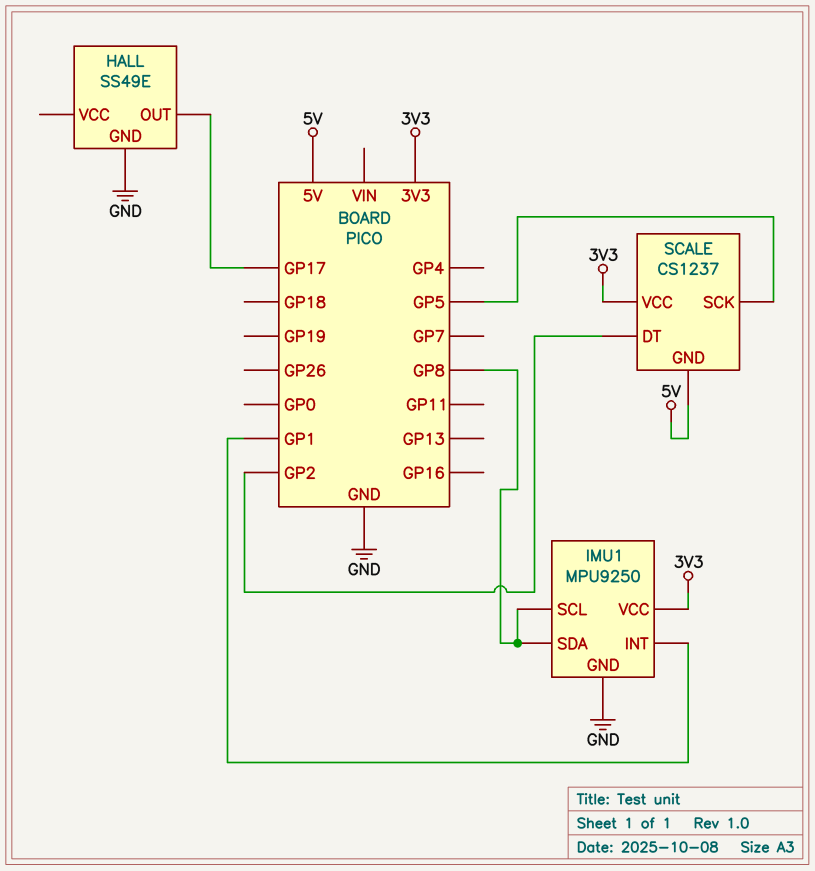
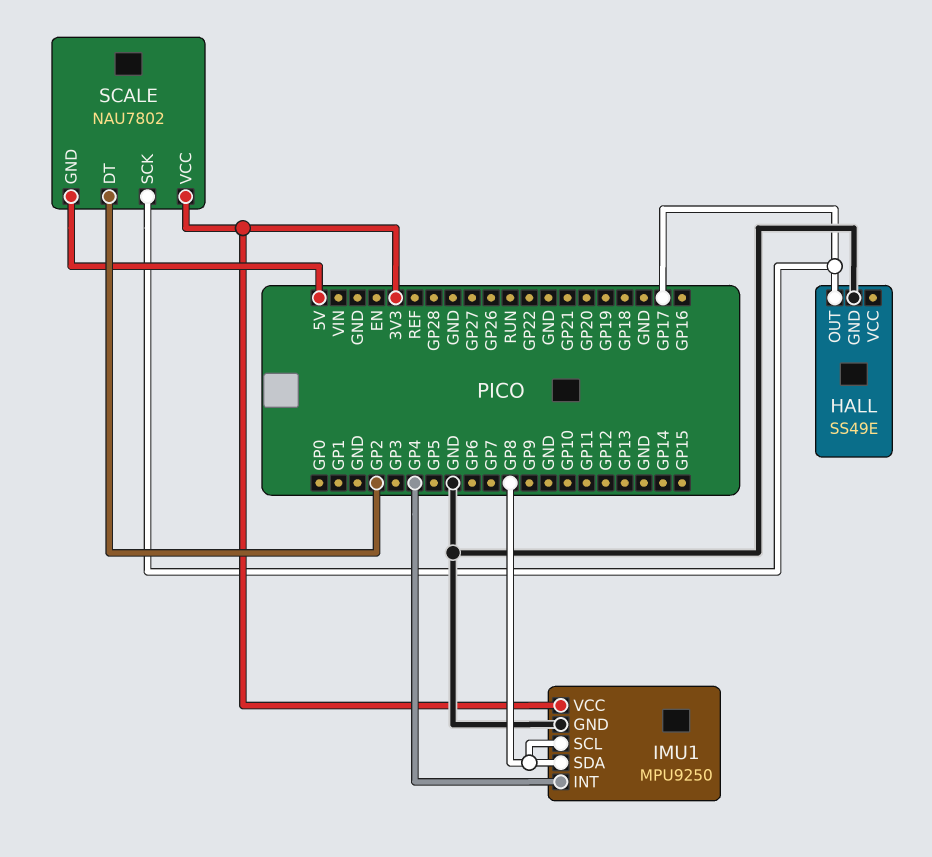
IMU1 pin INT: GP1 -> GP4
SCALE: CS1237 -> NAU7802
SCALE pin SCK: GP5 -> GP17

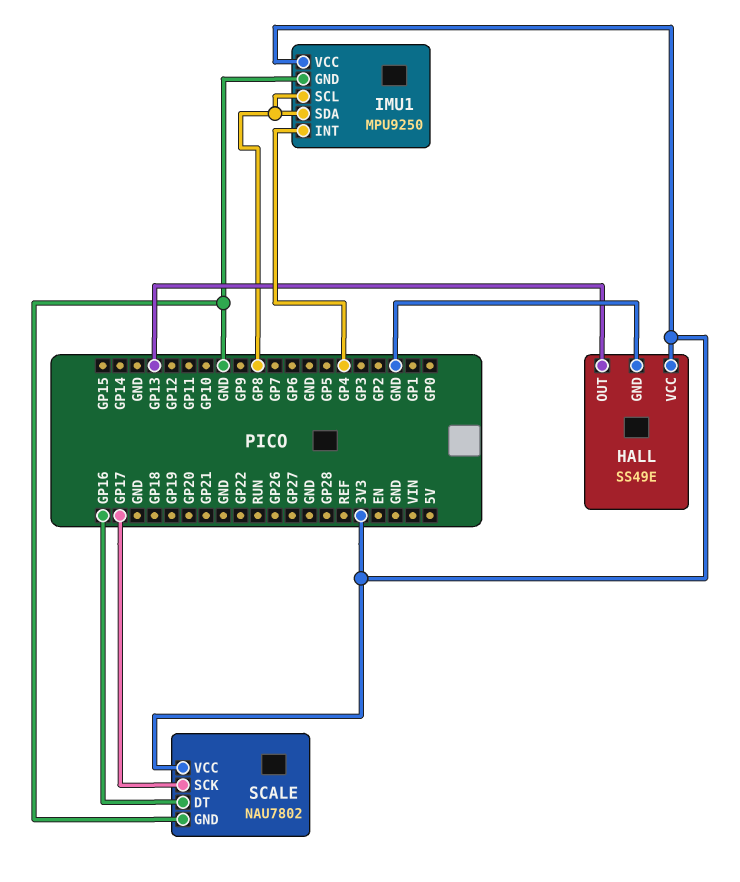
HALL pin OUT: GP17 -> GP13
HALL pin VCC: none -> 3V3
SCALE pin DT: GP2 -> GP16
SCALE pin GND: 5V -> GND

